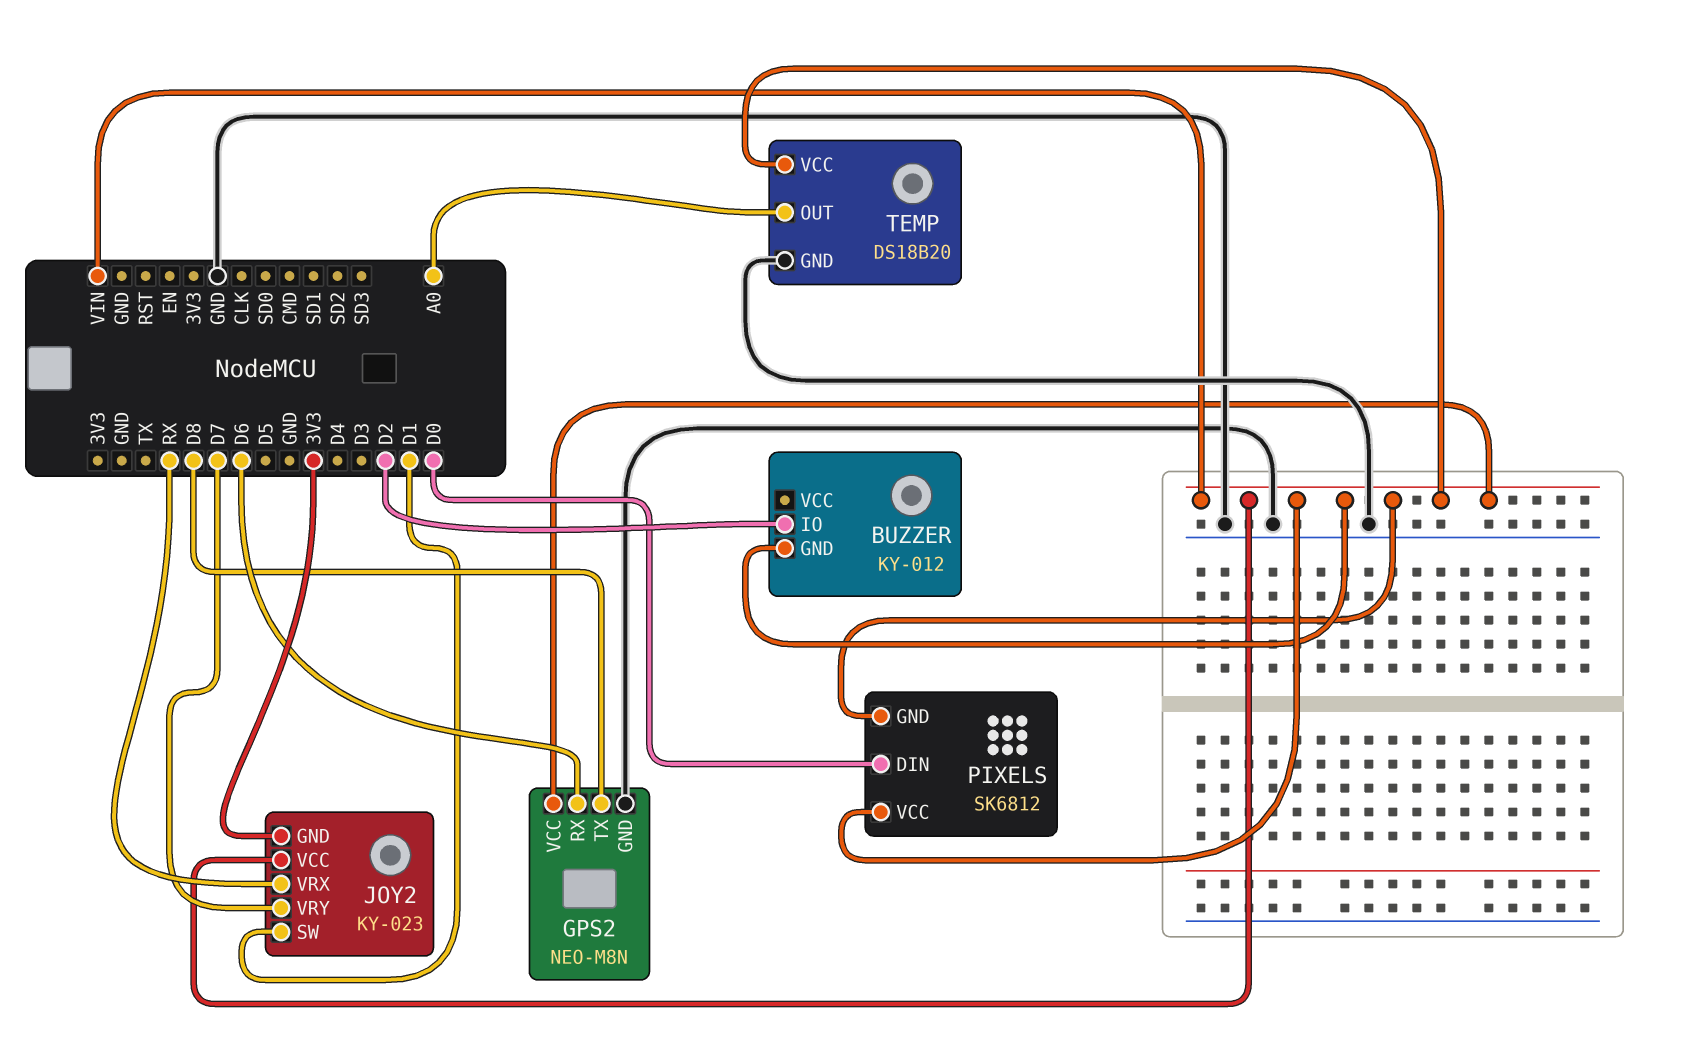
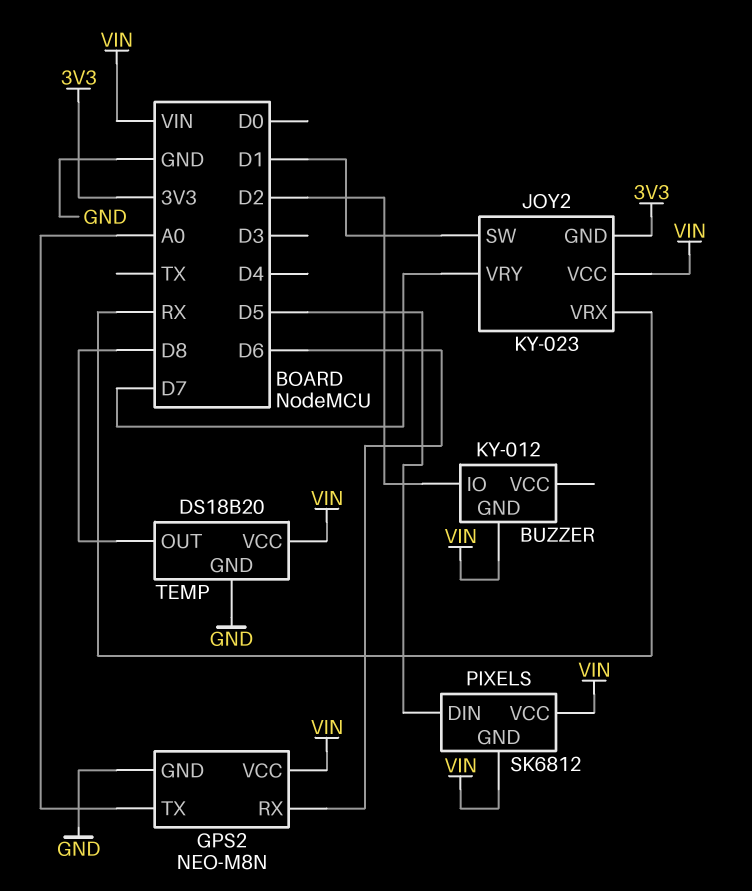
GPS2 pin TX: D8 -> A0
PIXELS pin DIN: D0 -> D5
TEMP pin OUT: A0 -> D8

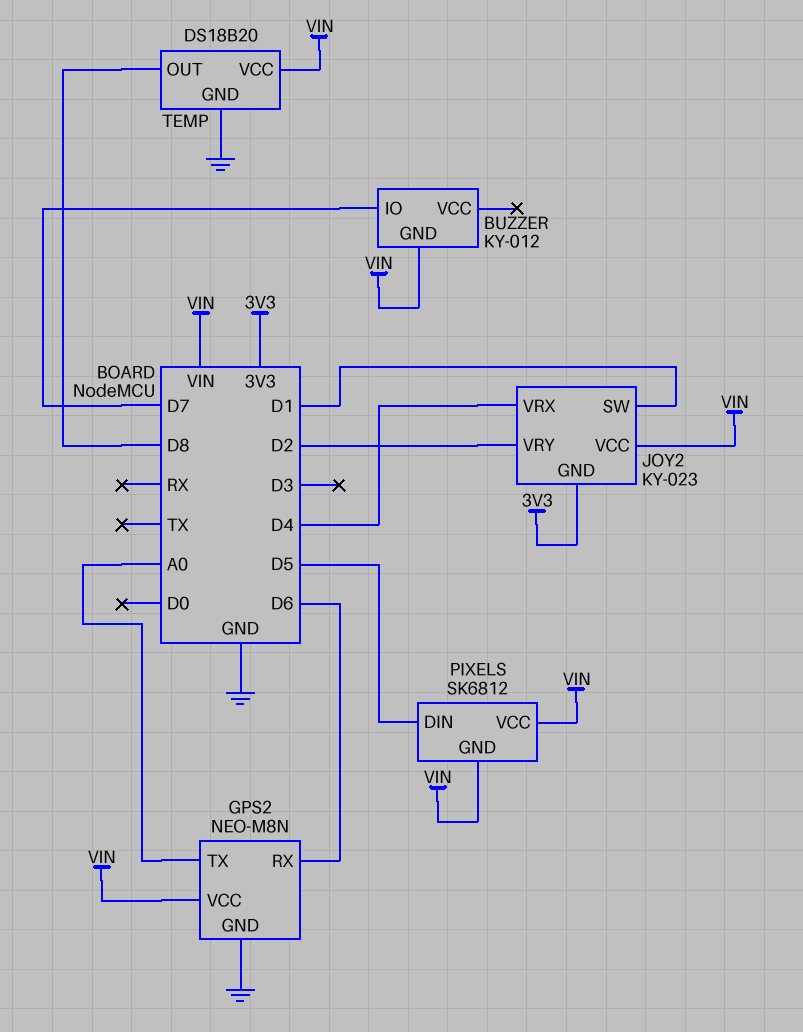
BUZZER pin IO: D2 -> D7
JOY2 pin VRX: RX -> D4
JOY2 pin VRY: D7 -> D2

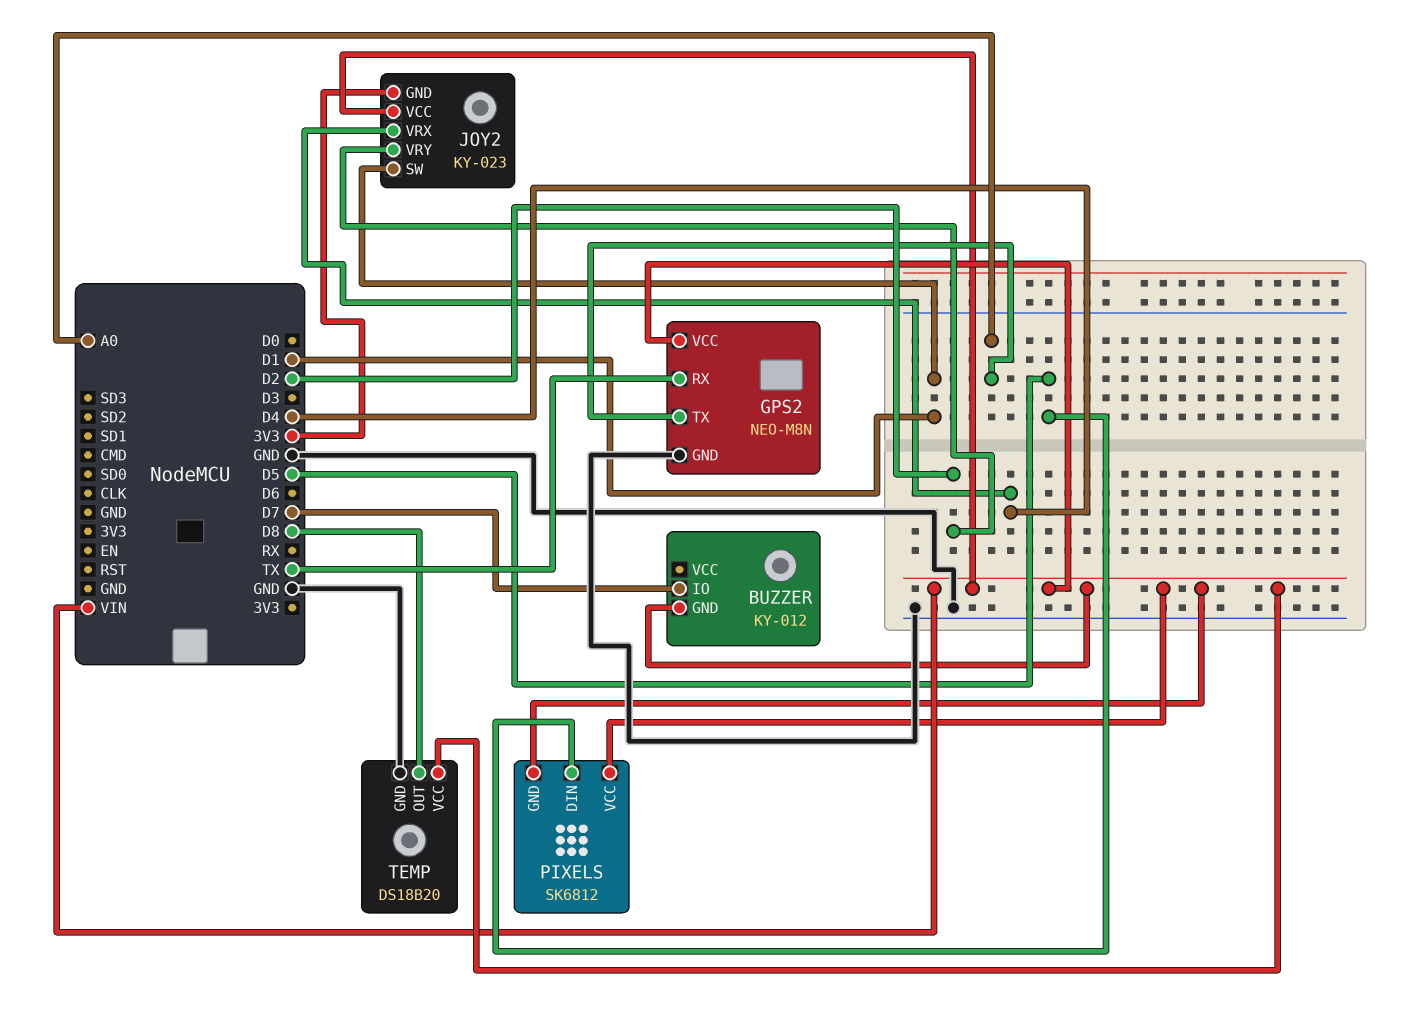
GPS2 pin RX: D6 -> TX

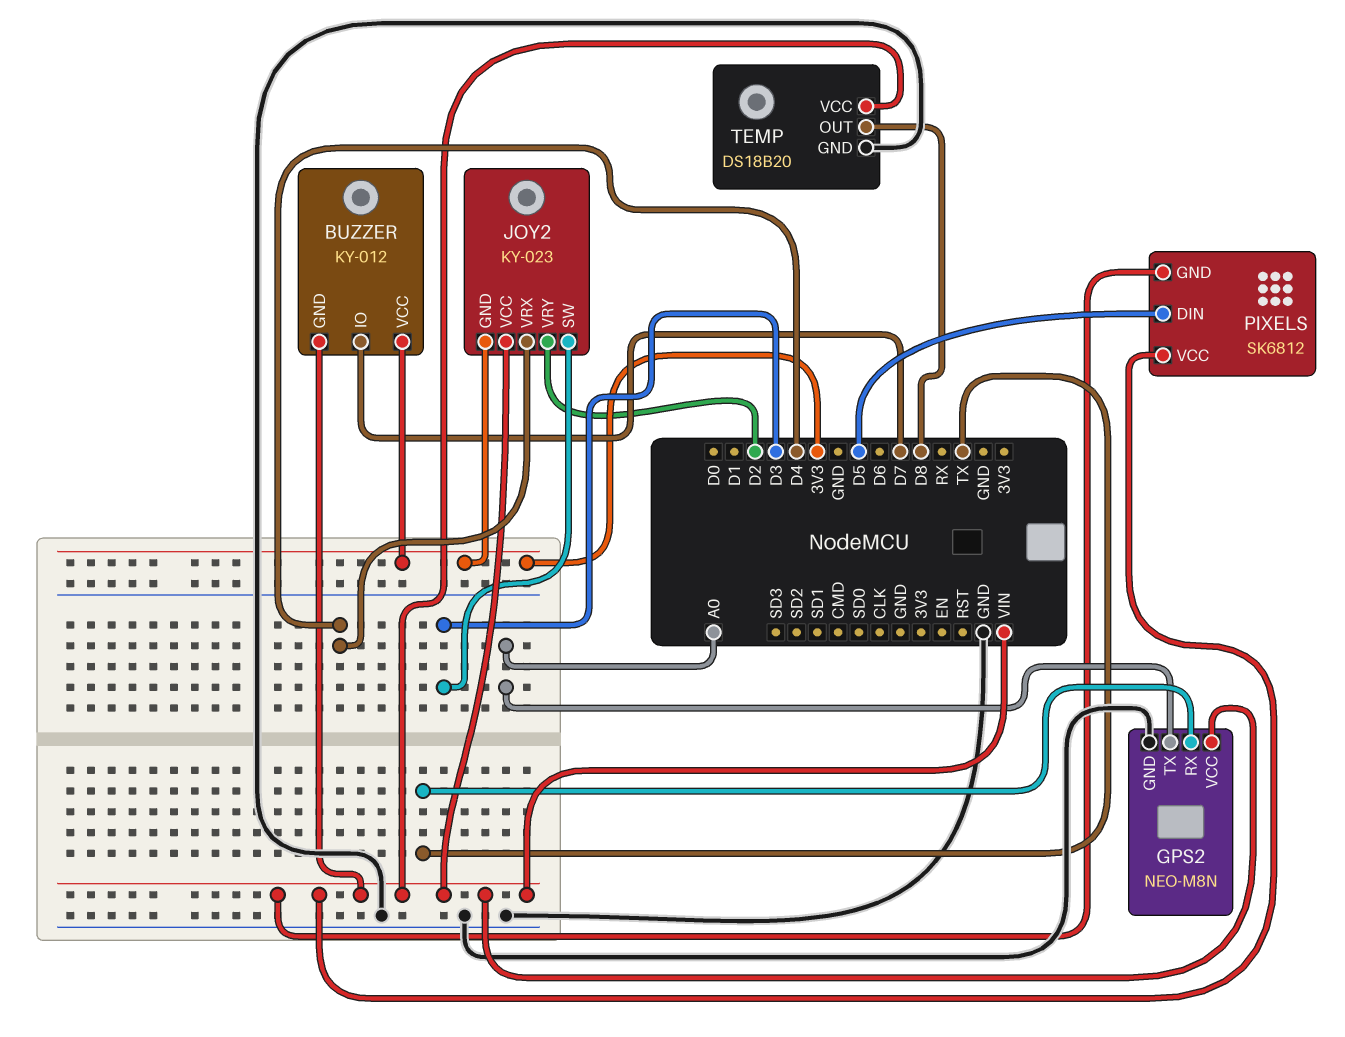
BUZZER pin VCC: none -> 3V3
JOY2 pin SW: D1 -> D3

